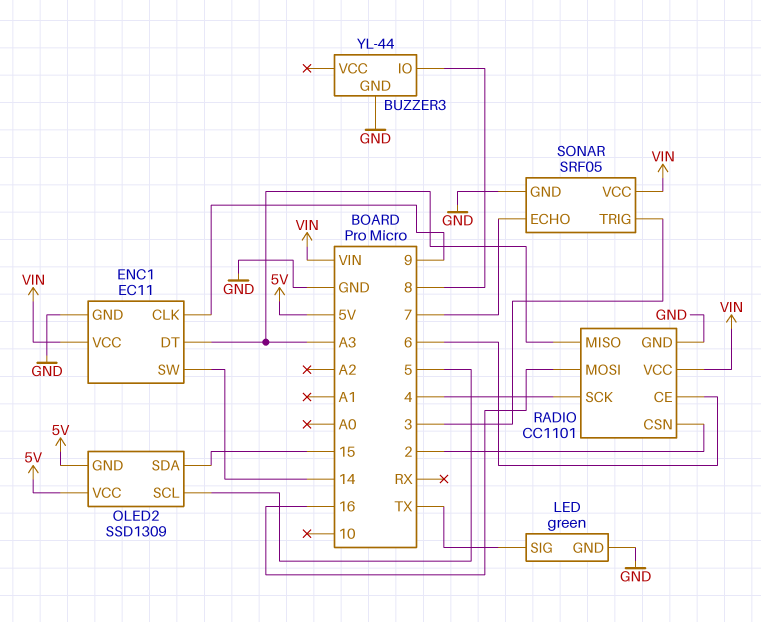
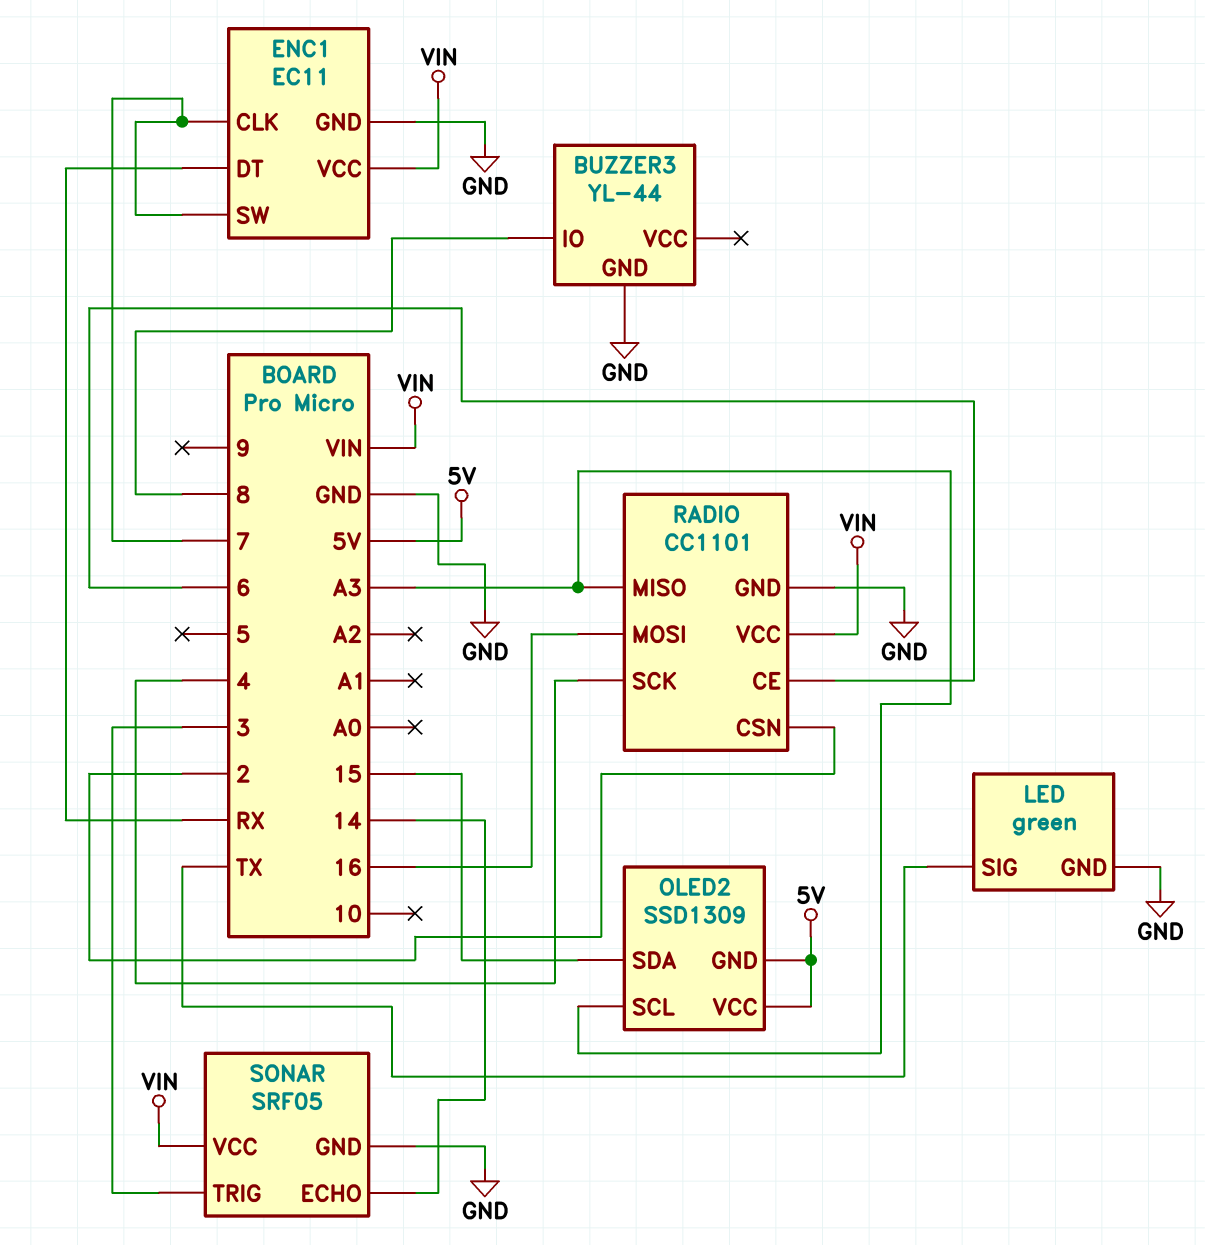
ENC1 pin CLK: 9 -> 7
ENC1 pin DT: A3 -> RX
ENC1 pin SW: 14 -> 7
OLED2 pin SCL: 5 -> A3
SONAR pin ECHO: 7 -> 14

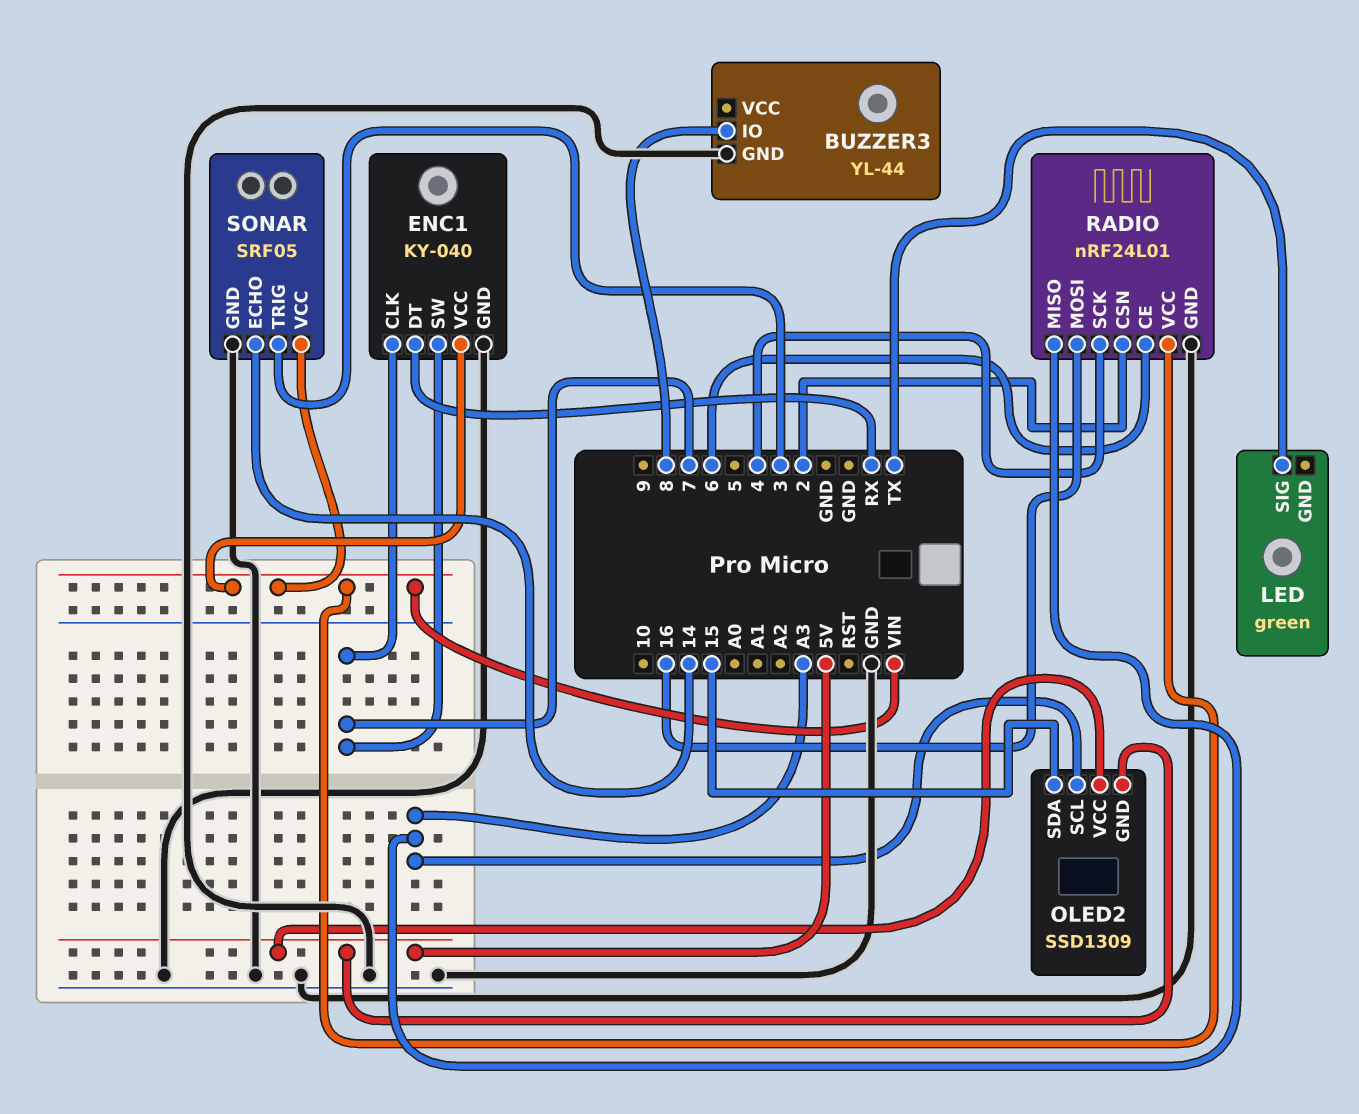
ENC1: EC11 -> KY-040
LED pin GND: GND -> none
RADIO: CC1101 -> nRF24L01

